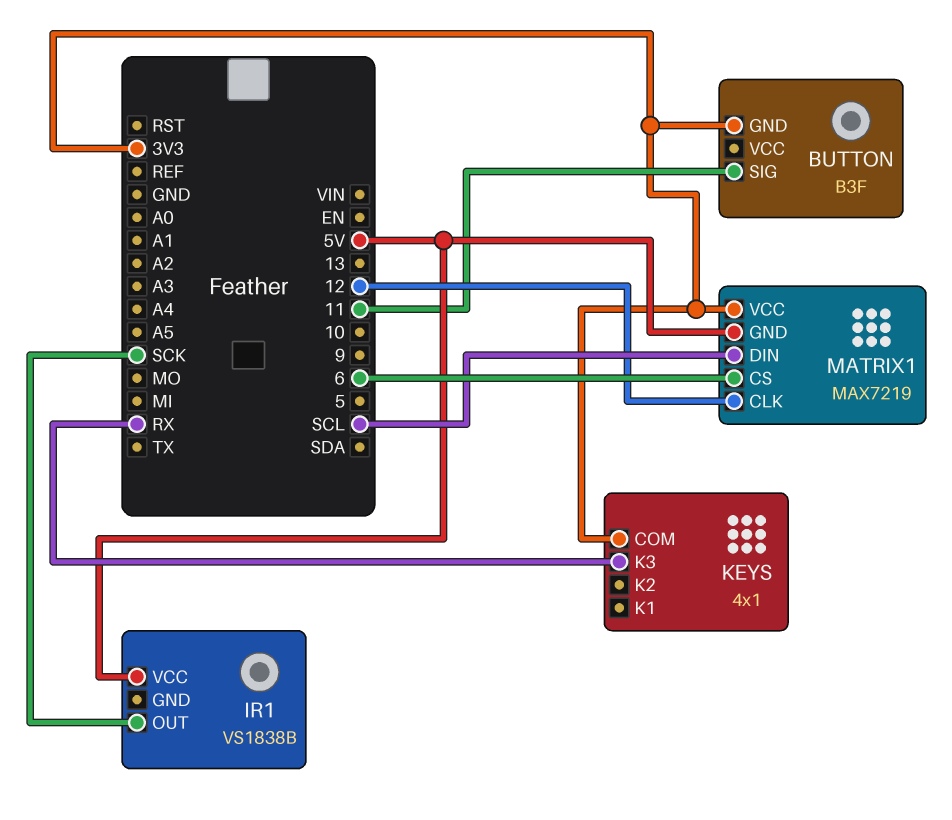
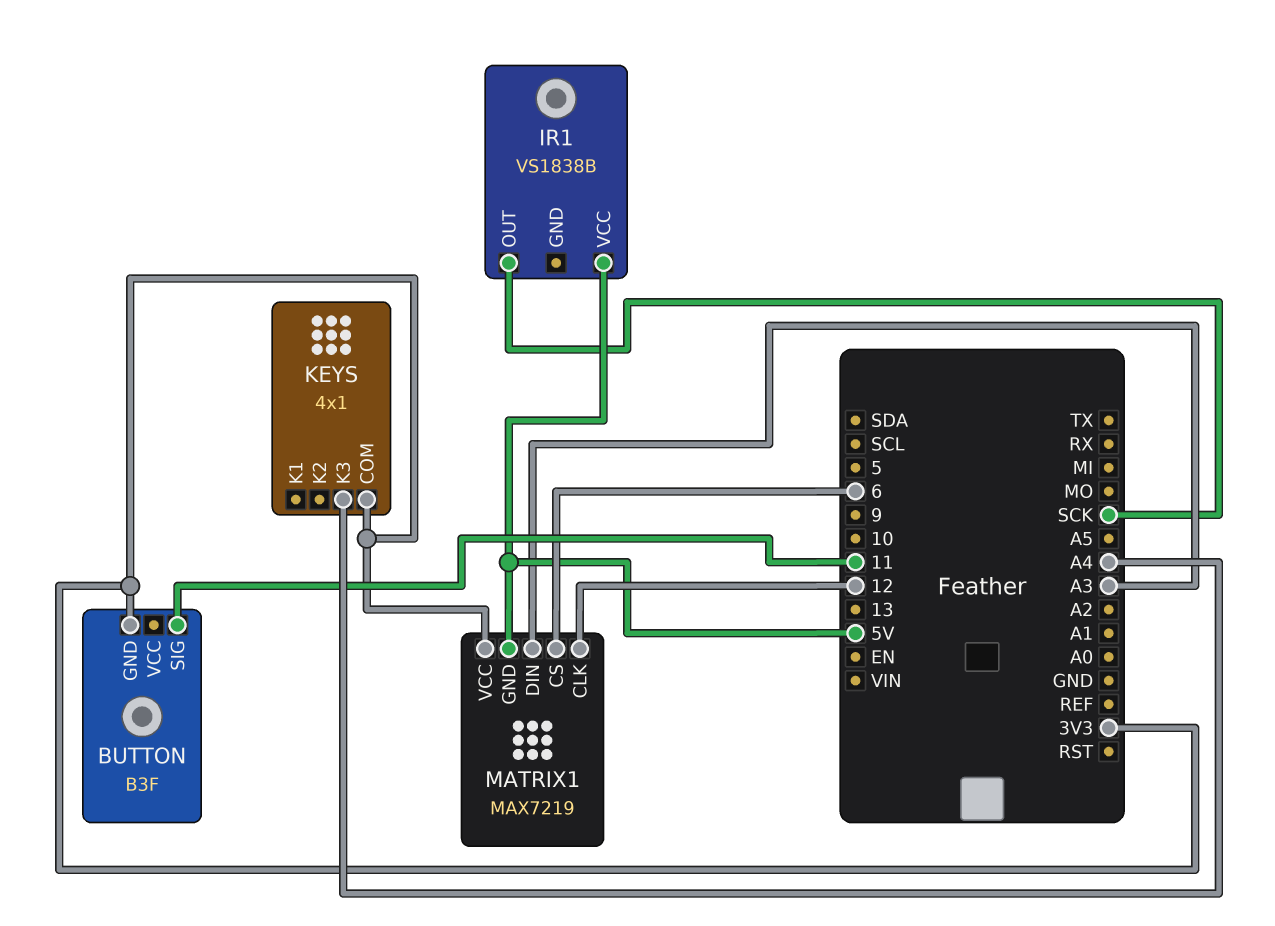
KEYS pin K3: RX -> A4
MATRIX1 pin DIN: SCL -> A3

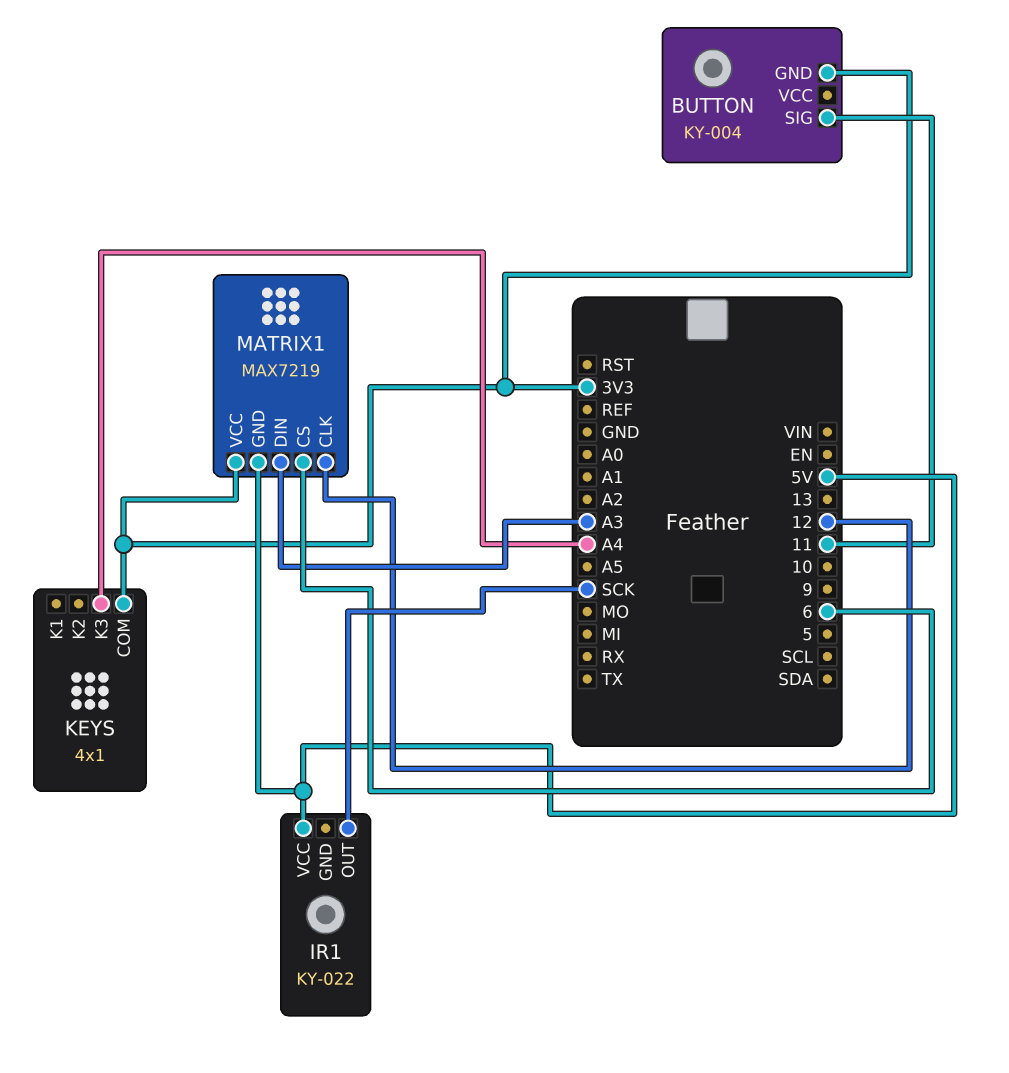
BUTTON: B3F -> KY-004
IR1: VS1838B -> KY-022

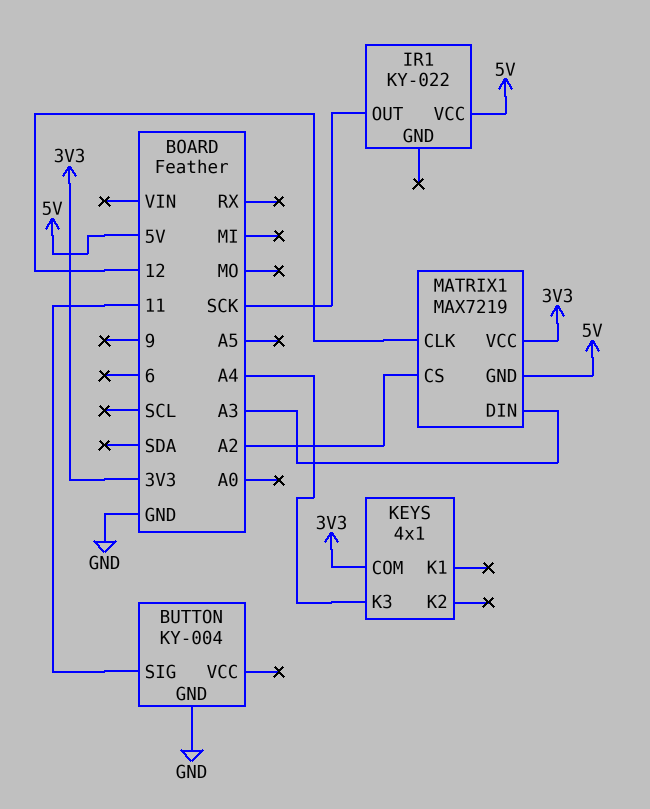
BUTTON pin GND: 3V3 -> GND
MATRIX1 pin CS: 6 -> A2

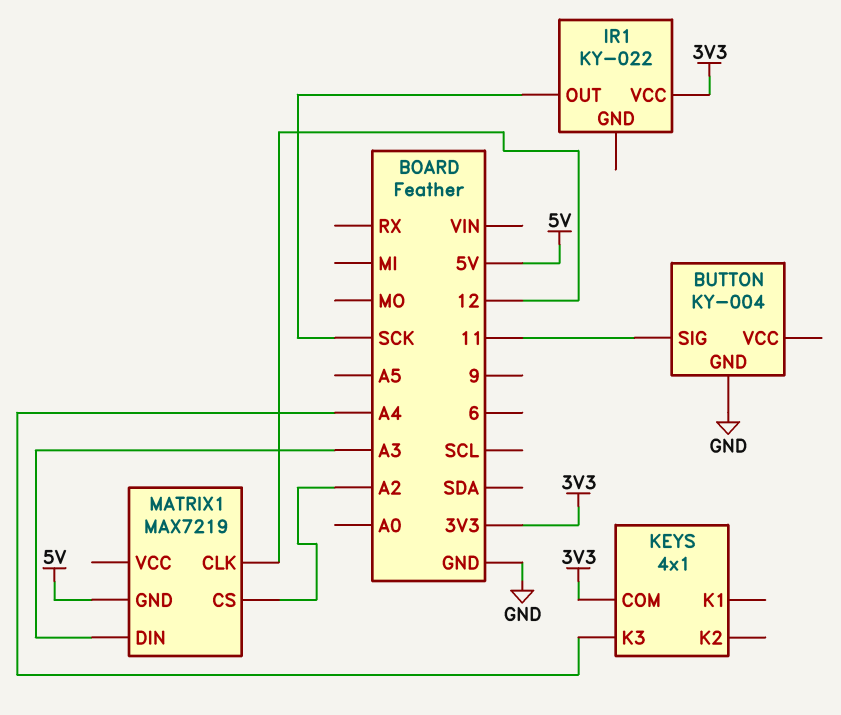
IR1 pin VCC: 5V -> 3V3
MATRIX1 pin VCC: 3V3 -> none

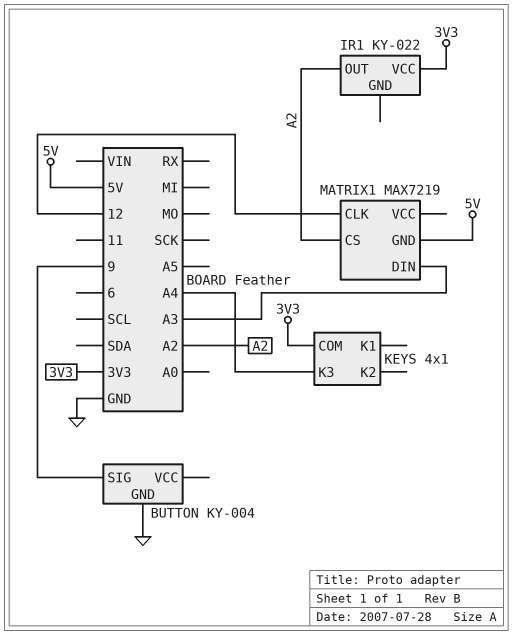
BUTTON pin SIG: 11 -> 9
IR1 pin OUT: SCK -> A2

